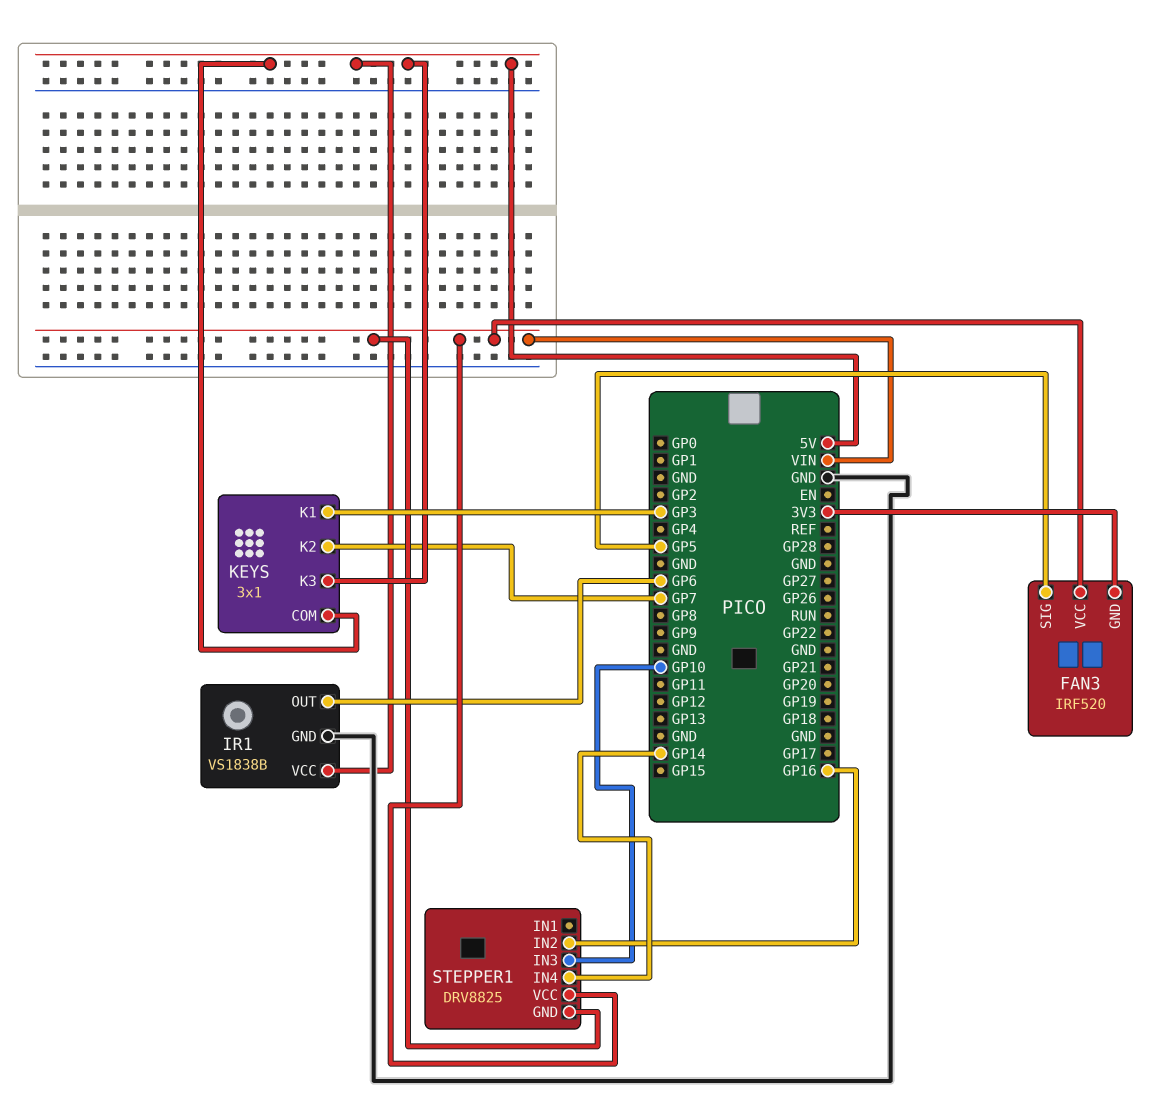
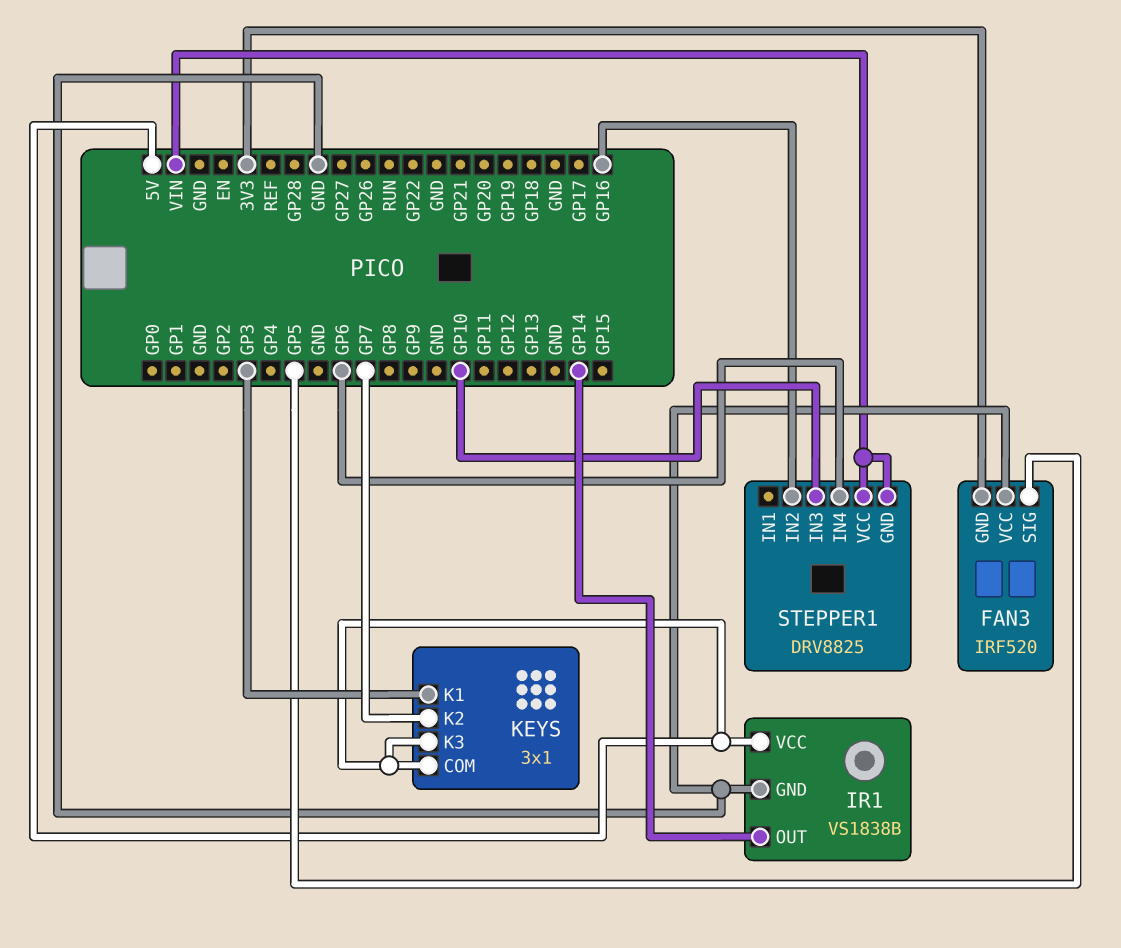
FAN3 pin VCC: VIN -> GND
IR1 pin OUT: GP6 -> GP14
STEPPER1 pin IN4: GP14 -> GP6

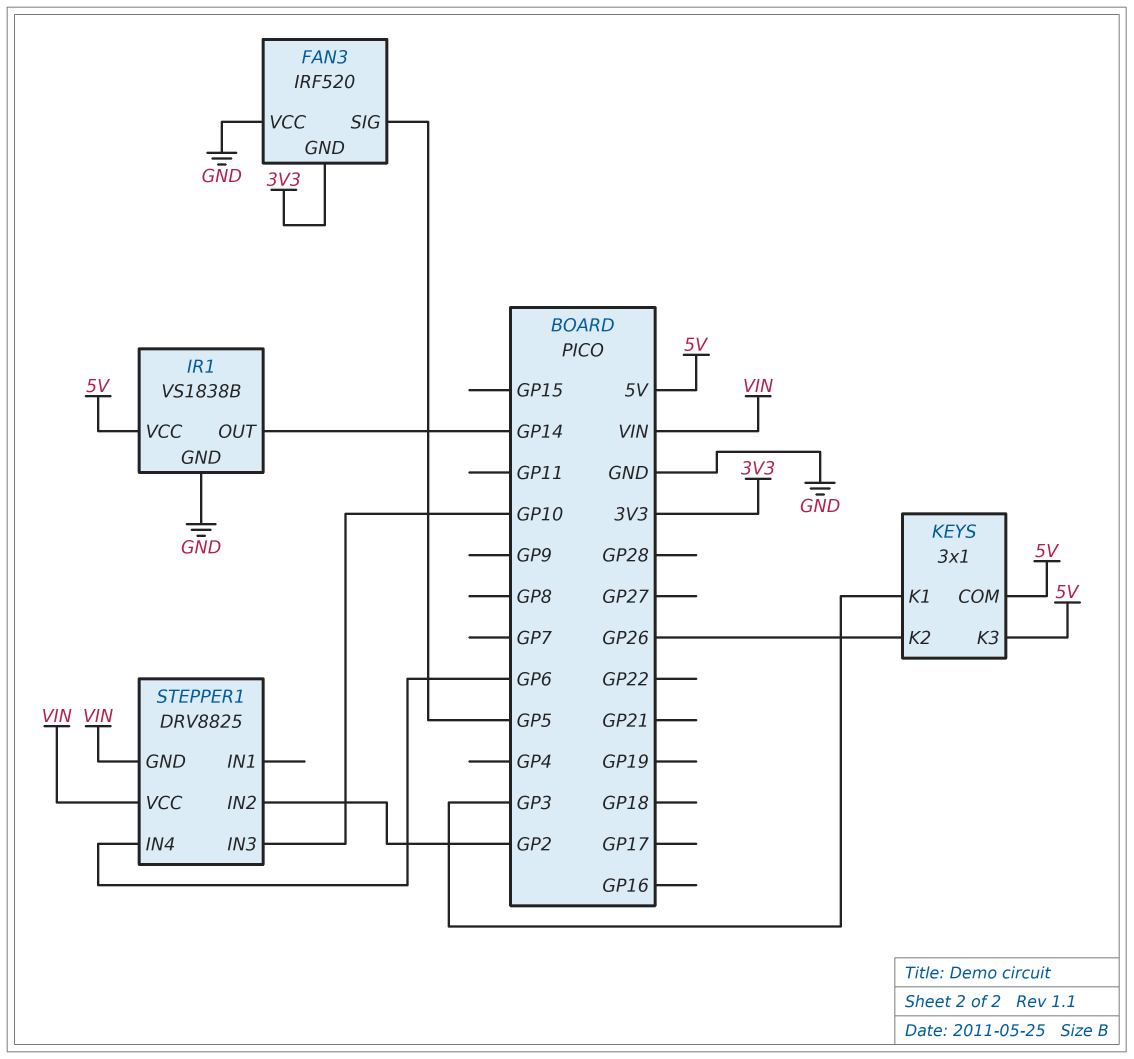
KEYS pin K2: GP7 -> GP26
STEPPER1 pin IN2: GP16 -> GP2

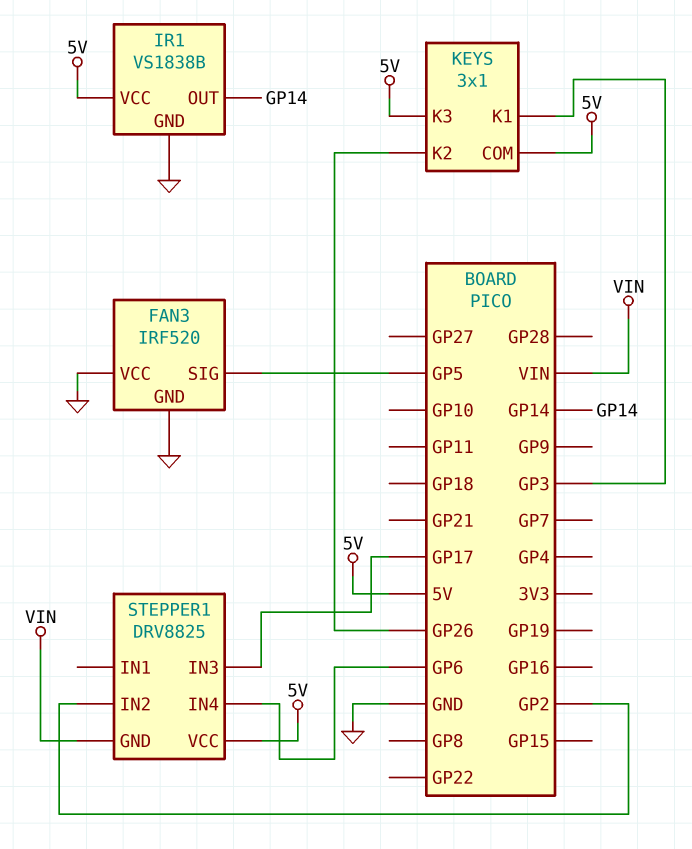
FAN3 pin GND: 3V3 -> GND
STEPPER1 pin IN3: GP10 -> GP17
STEPPER1 pin VCC: VIN -> 5V

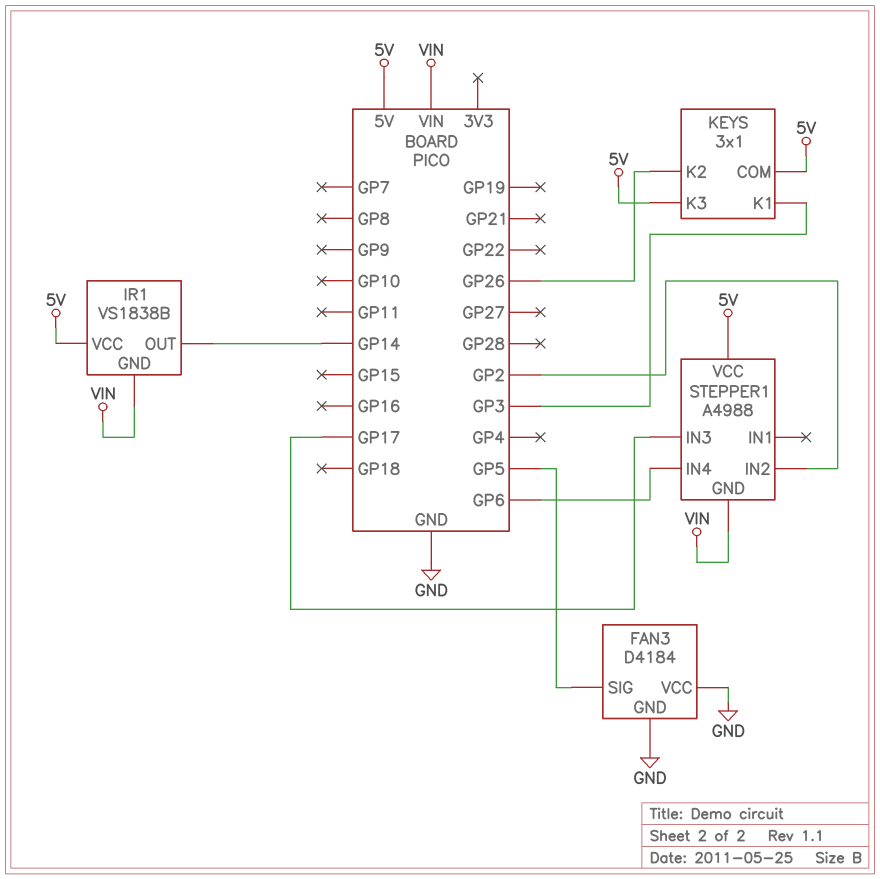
FAN3: IRF520 -> D4184
IR1 pin GND: GND -> VIN
STEPPER1: DRV8825 -> A4988

